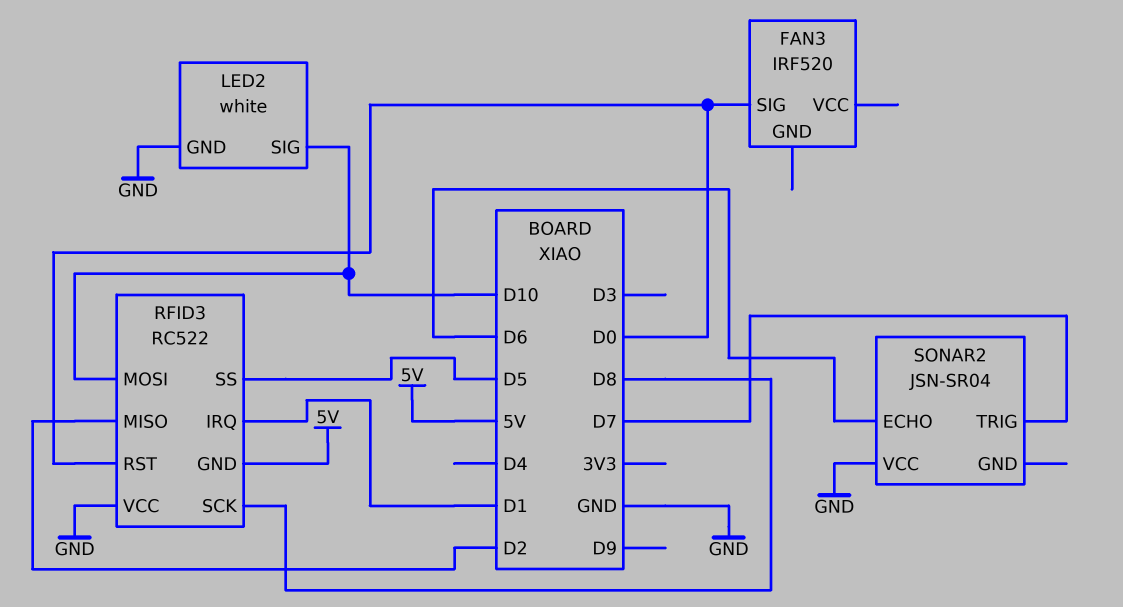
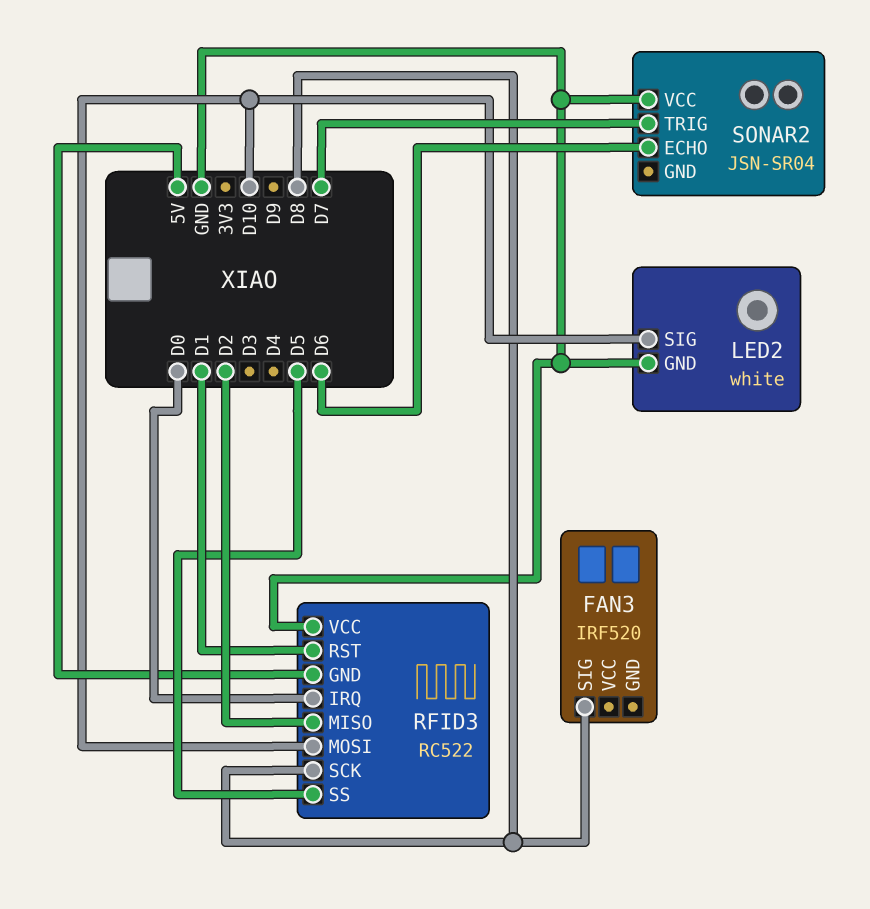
FAN3 pin SIG: D0 -> D8
RFID3 pin IRQ: D1 -> D0
RFID3 pin RST: D0 -> D1

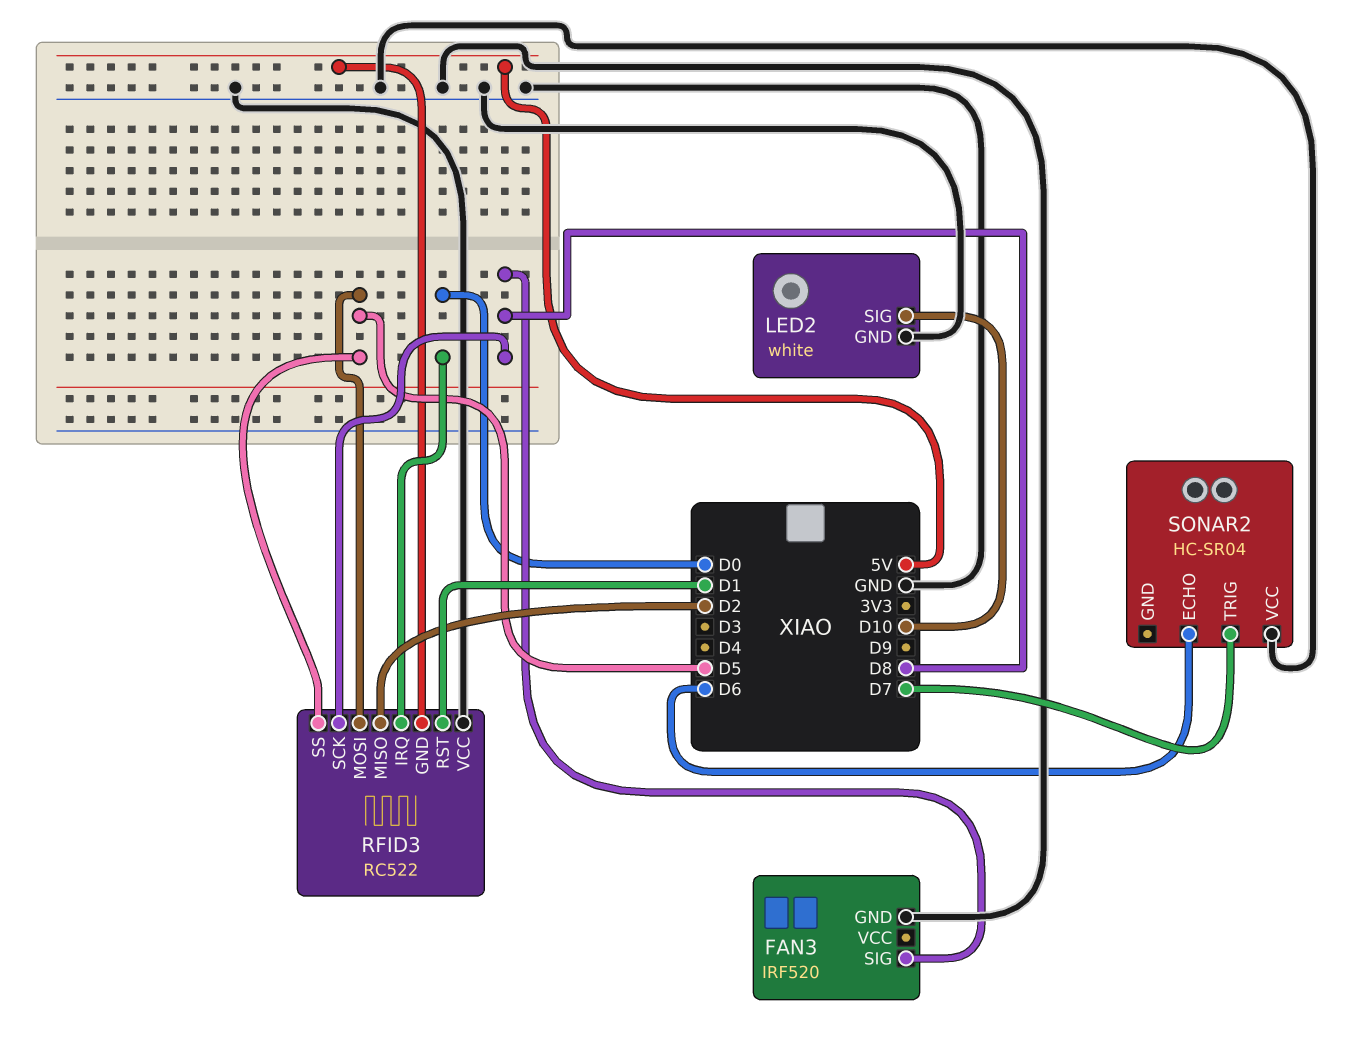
FAN3 pin GND: none -> GND
RFID3 pin MOSI: D10 -> D5
SONAR2: JSN-SR04 -> HC-SR04

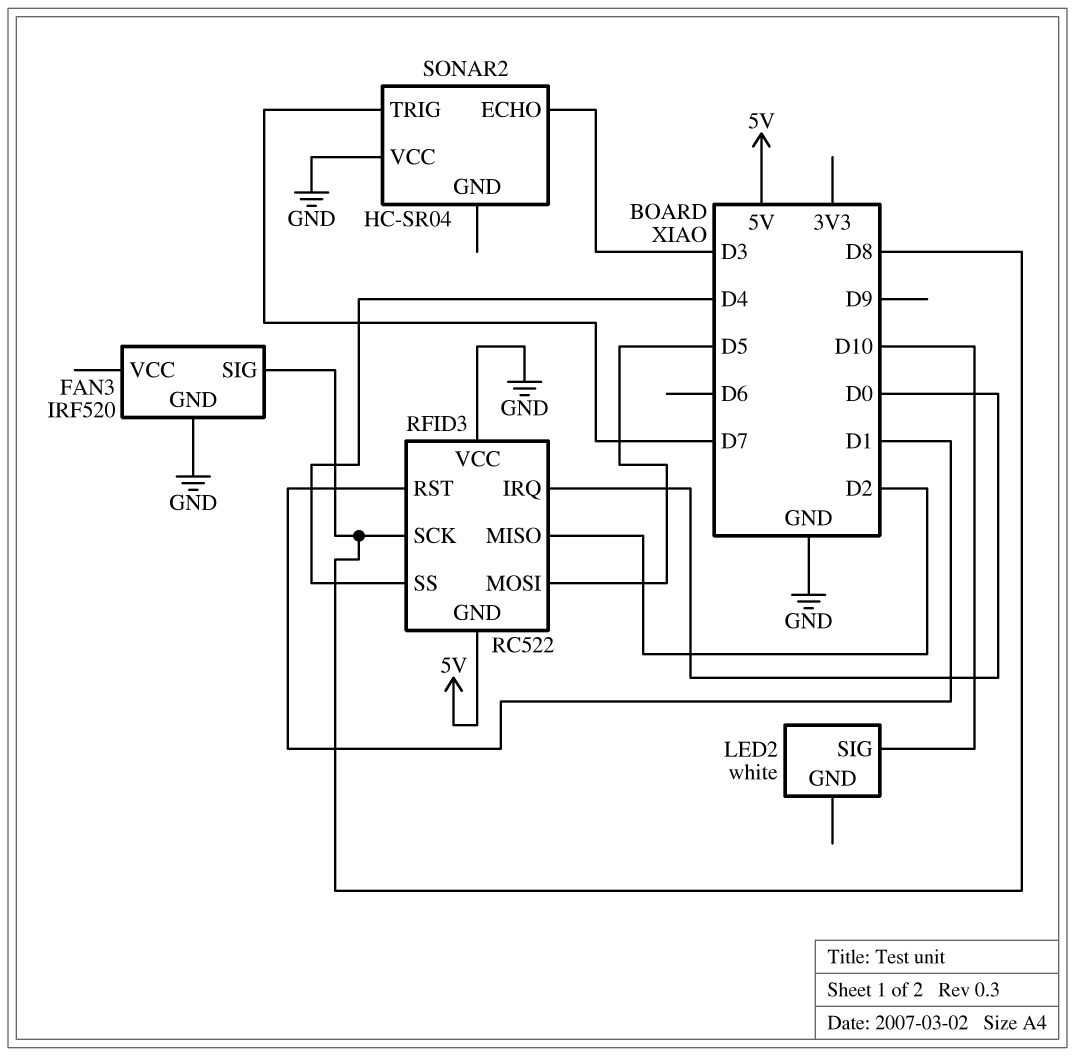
LED2 pin GND: GND -> none
RFID3 pin SS: D5 -> D4
SONAR2 pin ECHO: D6 -> D3

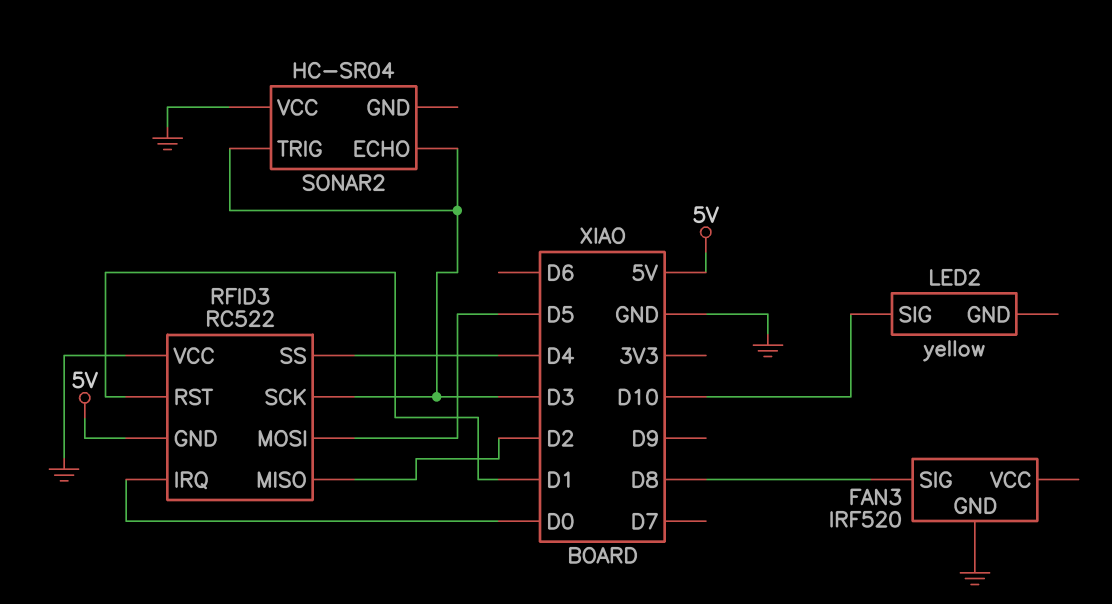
LED2: white -> yellow
RFID3 pin SCK: D8 -> D3
SONAR2 pin TRIG: D7 -> D3

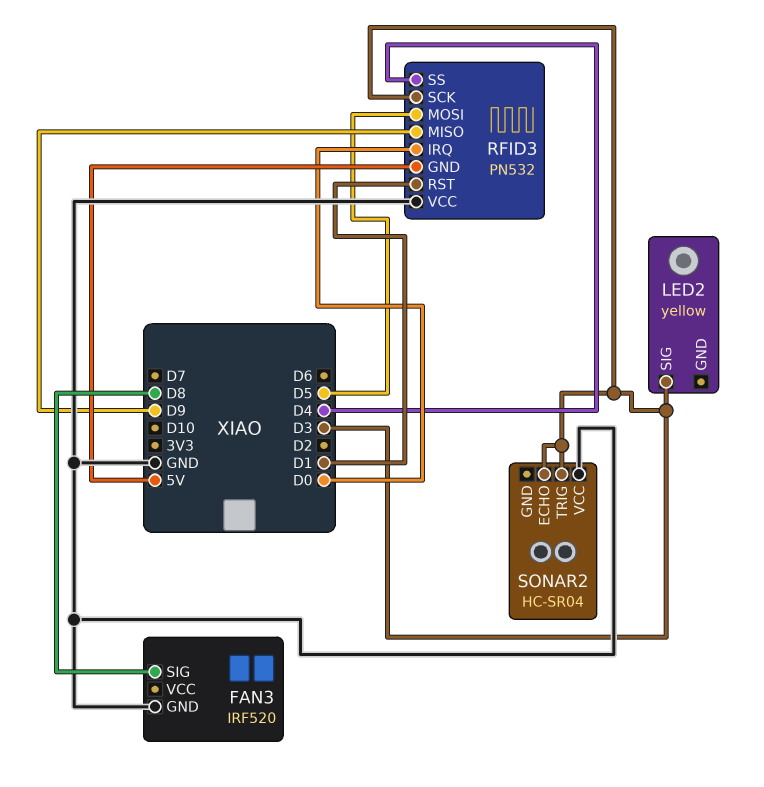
LED2 pin SIG: D10 -> D3
RFID3: RC522 -> PN532
RFID3 pin MISO: D2 -> D9

